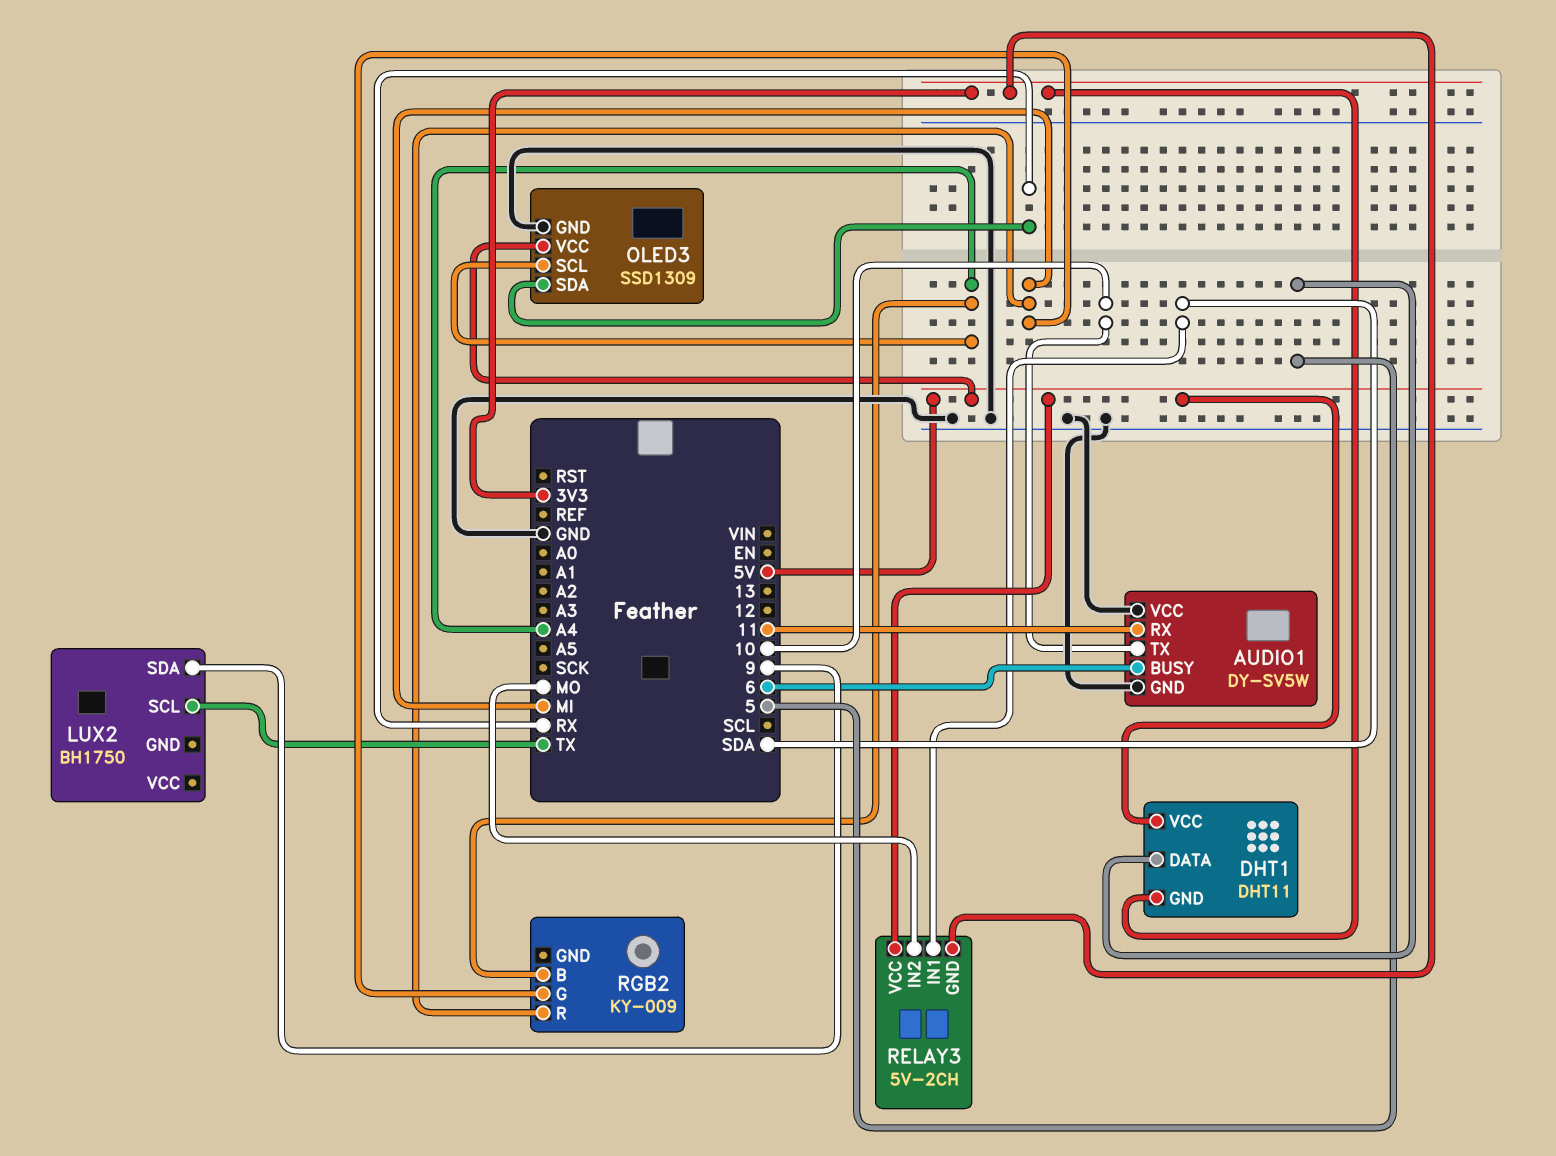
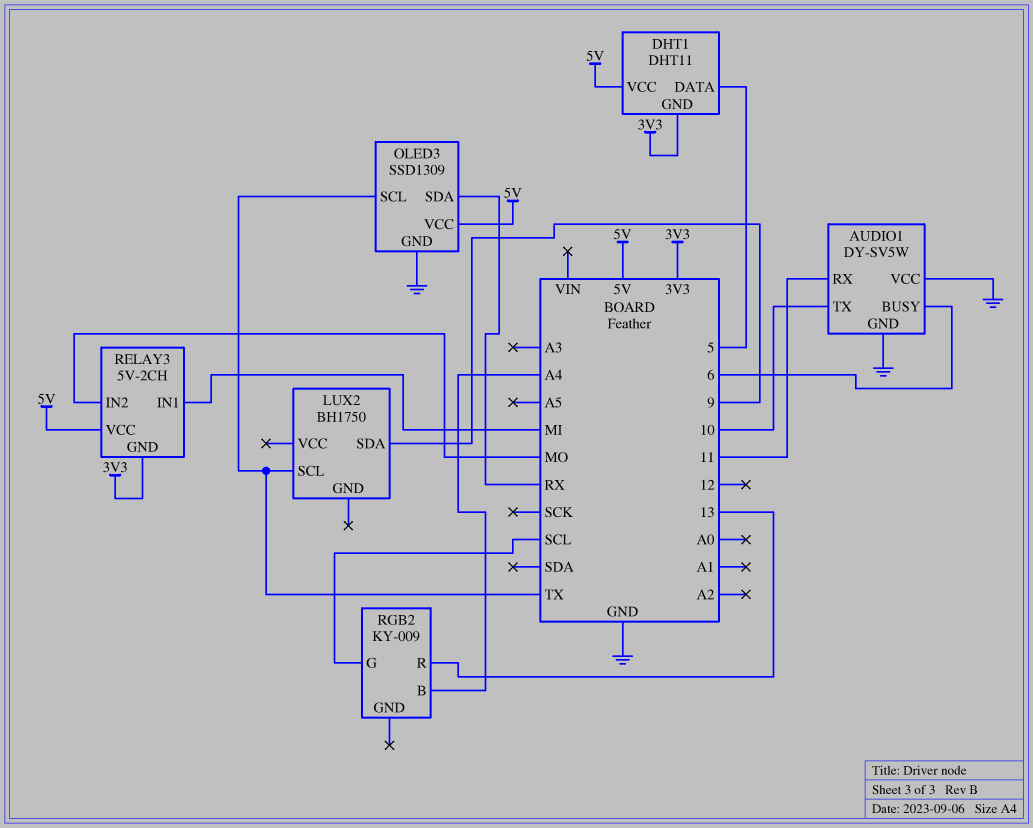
OLED3 pin SCL: A4 -> TX
RELAY3 pin IN1: SDA -> MI
RGB2 pin G: MI -> SCL
RGB2 pin R: MI -> 13

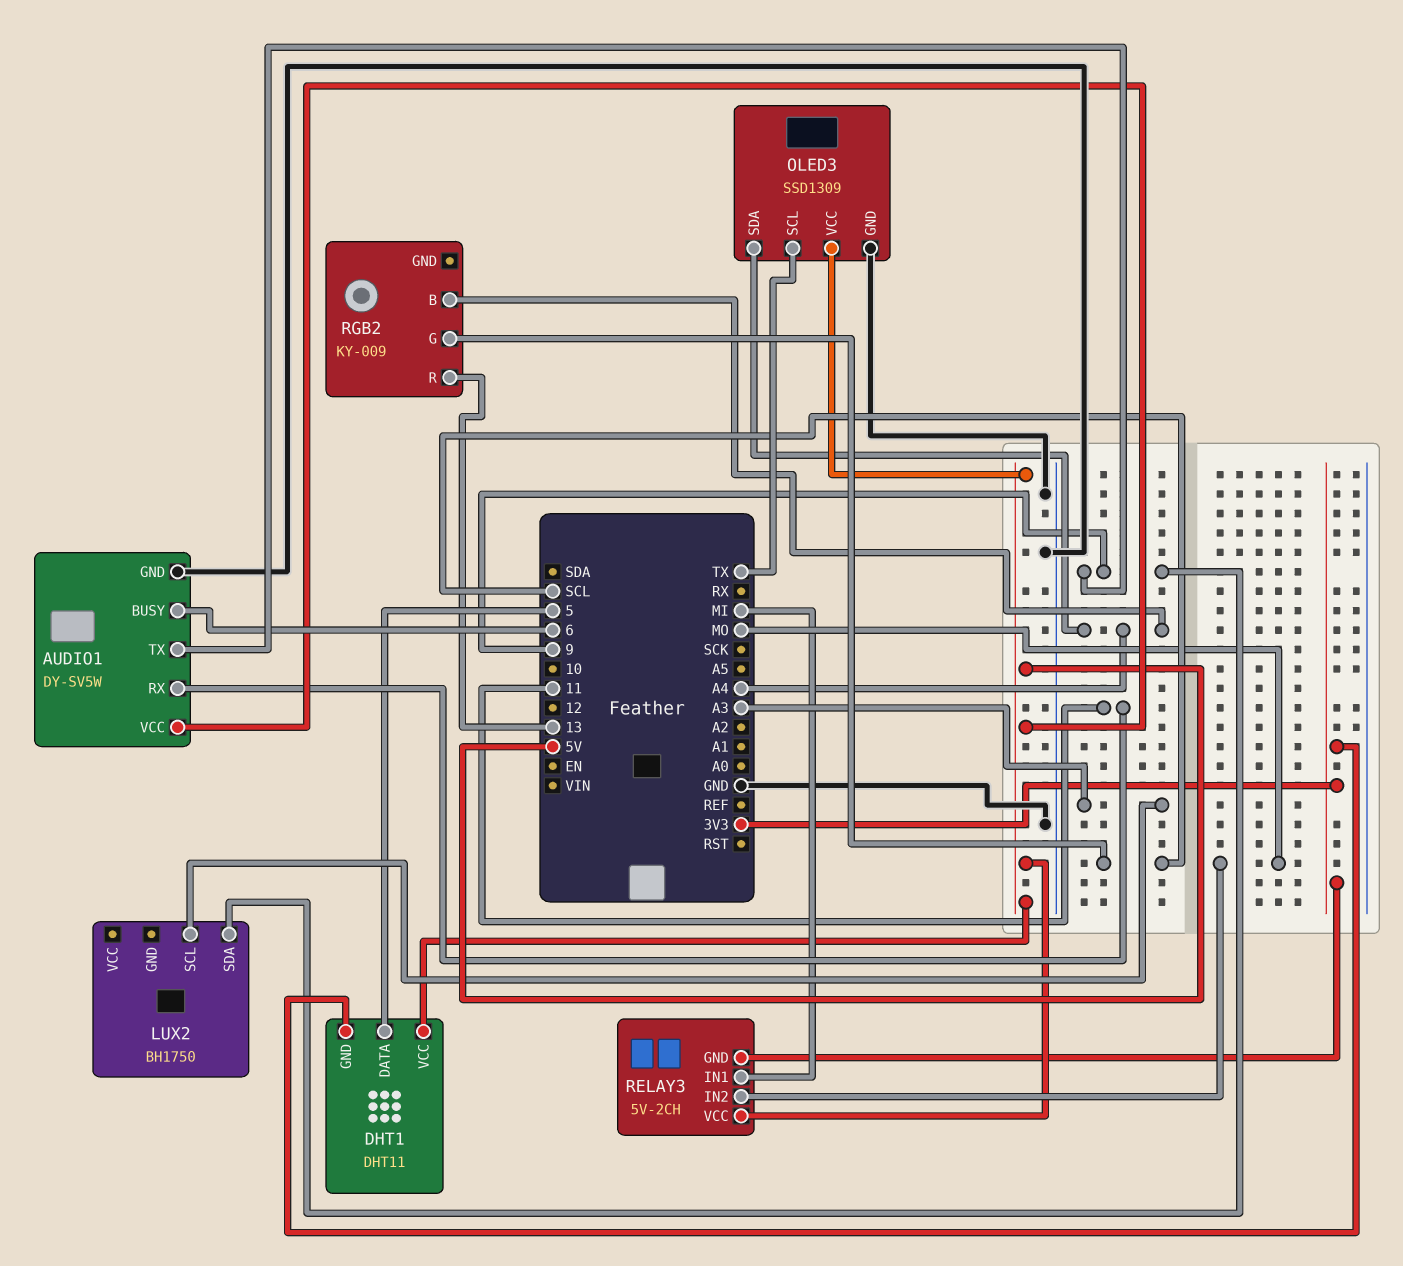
AUDIO1 pin TX: 10 -> 9
AUDIO1 pin VCC: GND -> 5V
LUX2 pin SCL: TX -> A3
OLED3 pin SDA: RX -> A4

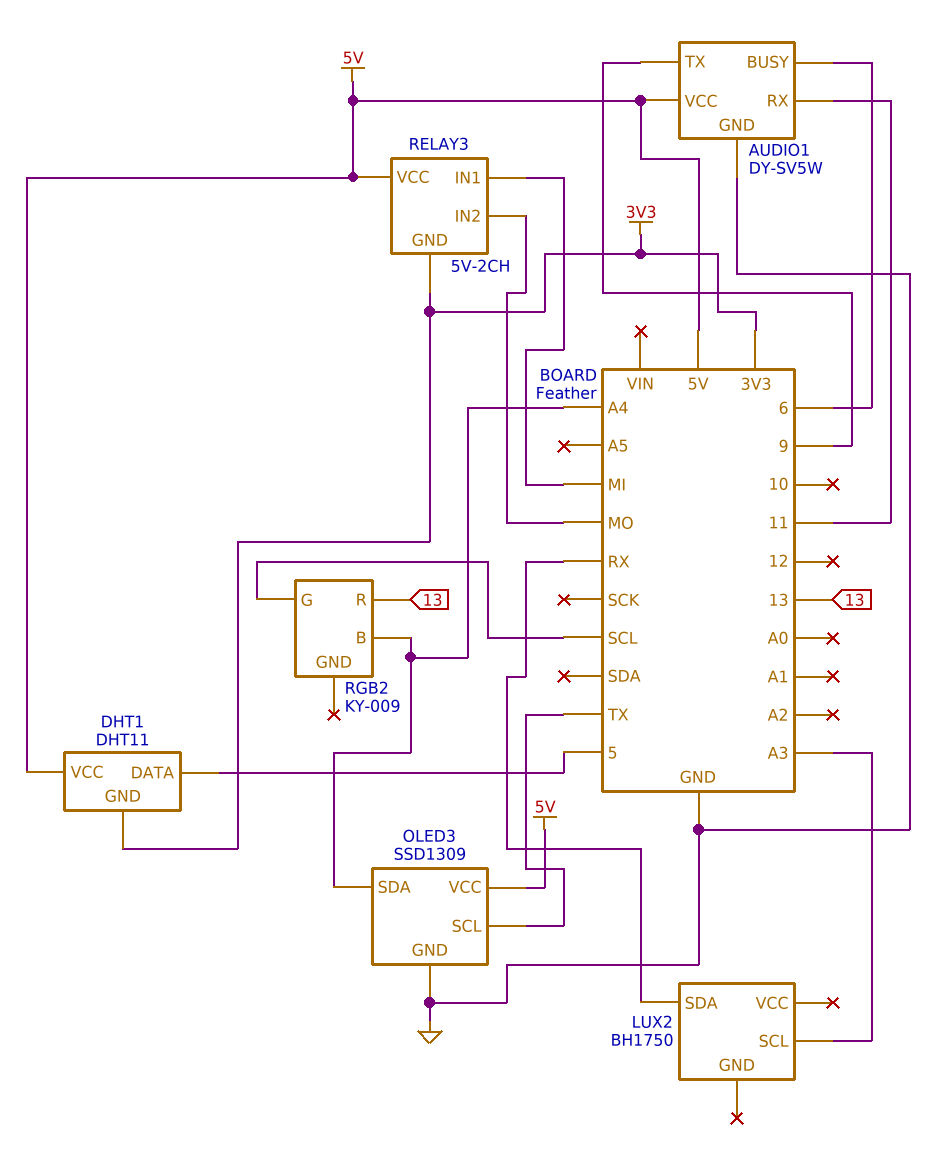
LUX2 pin SDA: 9 -> RX

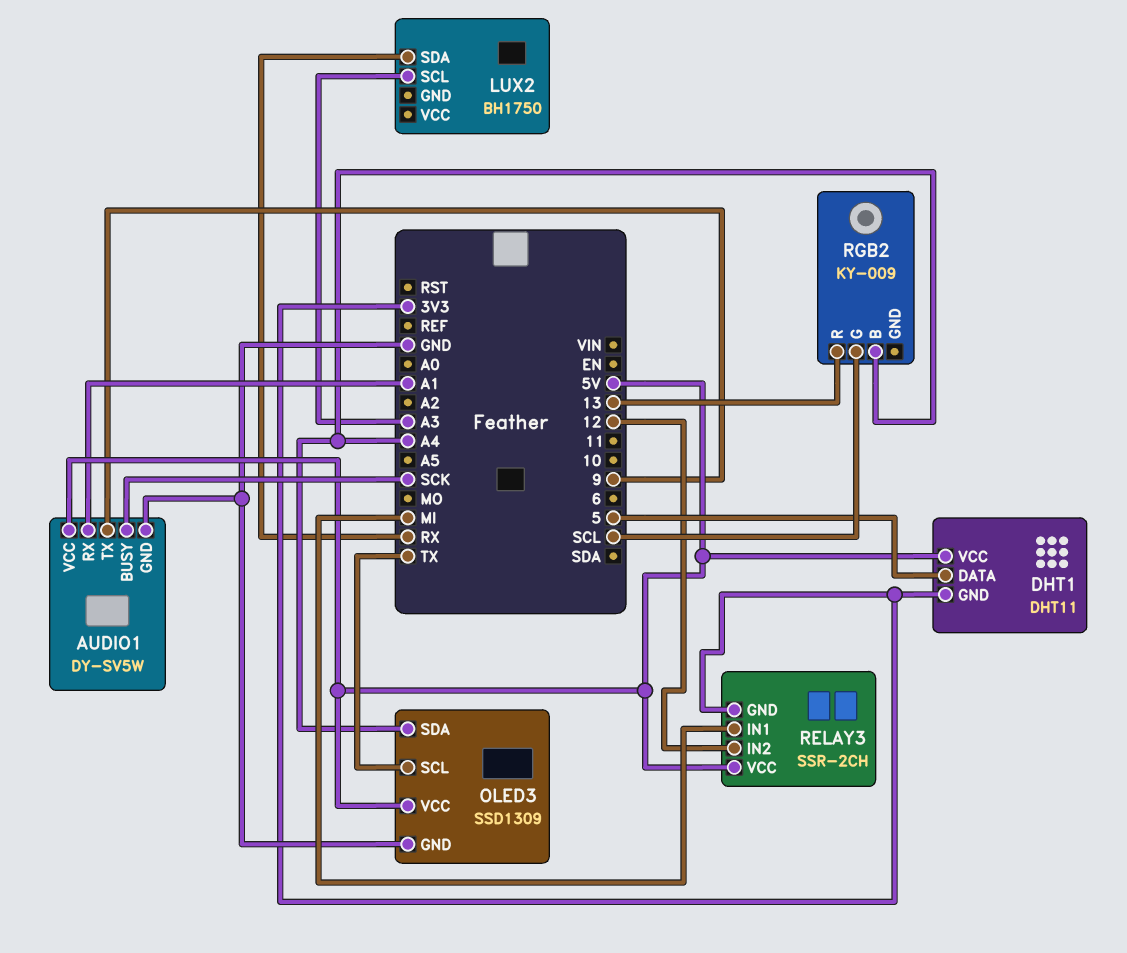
AUDIO1 pin BUSY: 6 -> SCK
AUDIO1 pin RX: 11 -> A1
RELAY3: 5V-2CH -> SSR-2CH
RELAY3 pin IN2: MO -> 12

